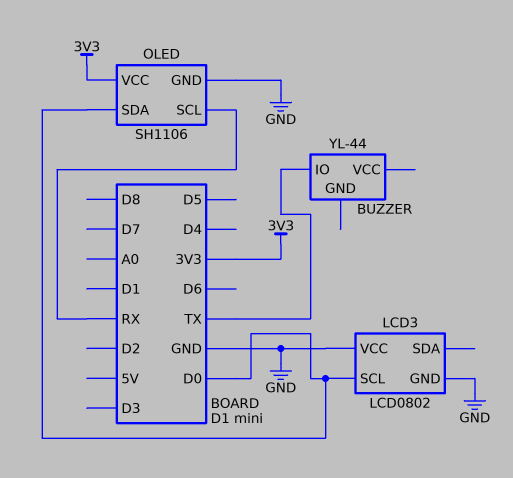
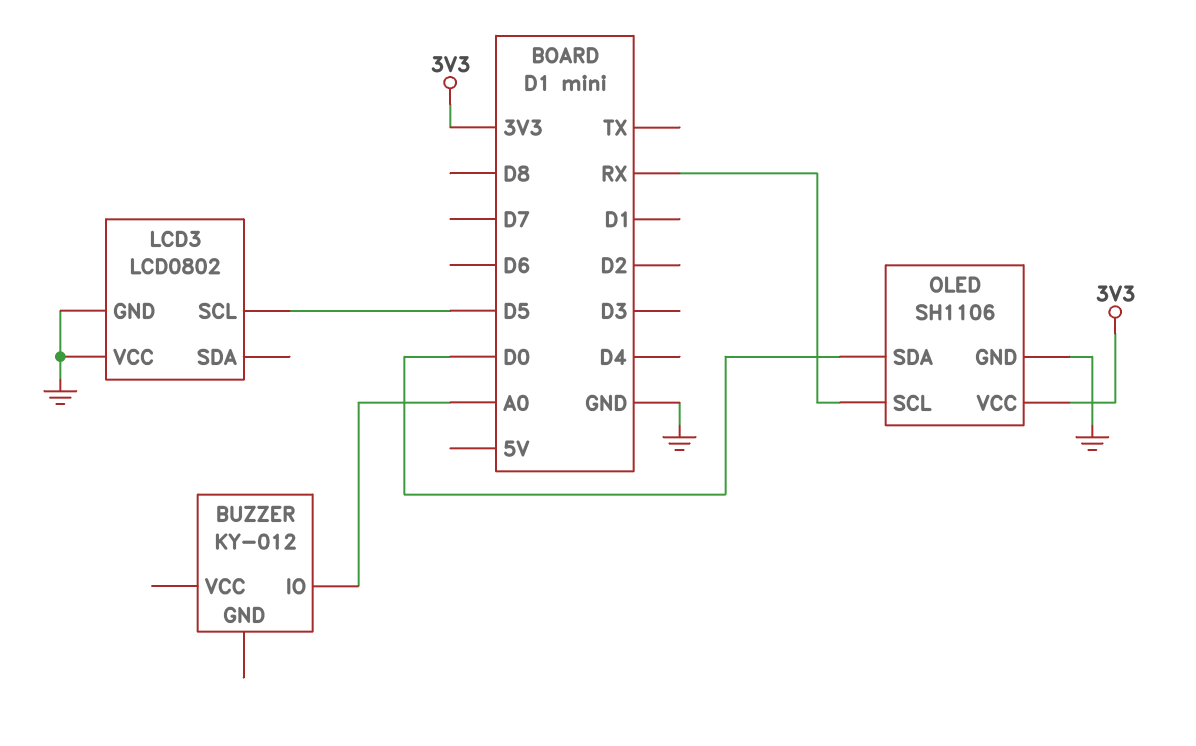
BUZZER: YL-44 -> KY-012
BUZZER pin IO: TX -> A0
LCD3 pin SCL: D0 -> D5

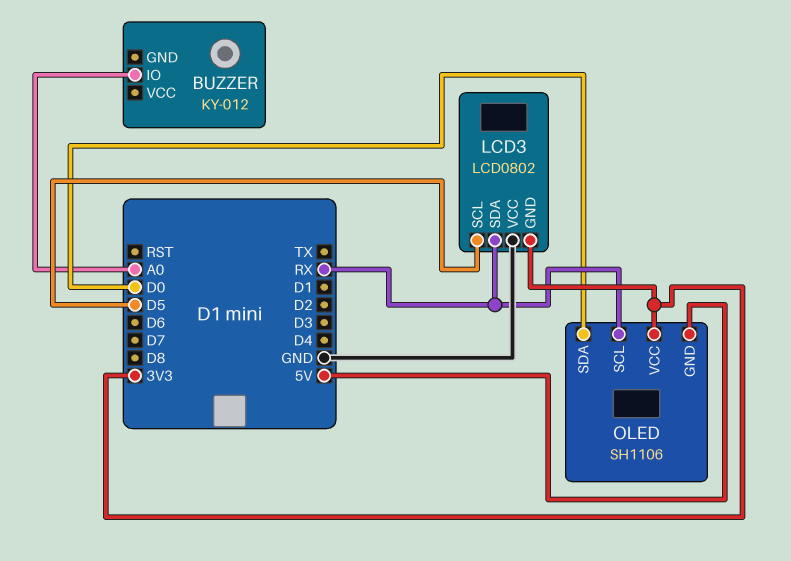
LCD3 pin GND: GND -> 3V3
LCD3 pin SDA: none -> RX
OLED pin GND: GND -> 5V

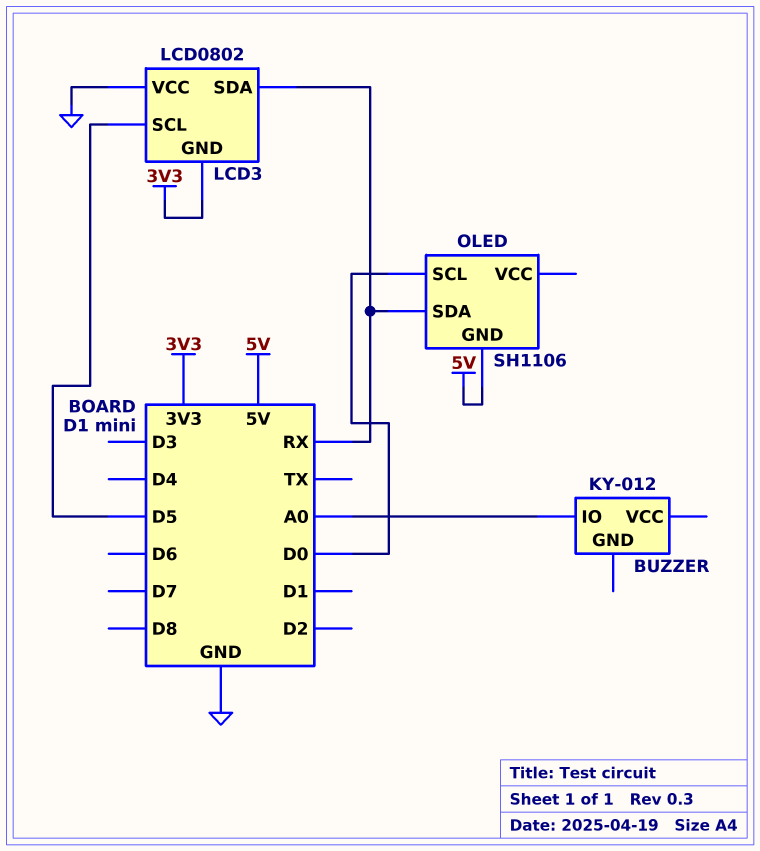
OLED pin SCL: RX -> D0
OLED pin SDA: D0 -> RX
OLED pin VCC: 3V3 -> none

